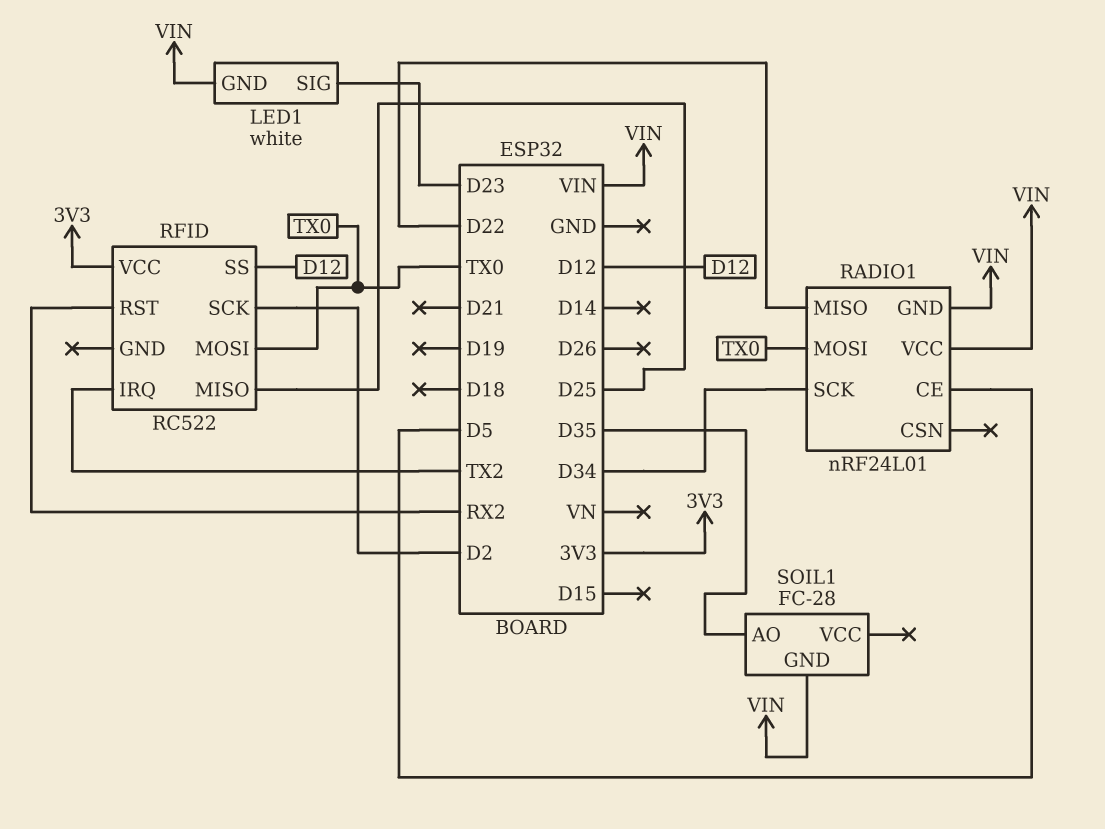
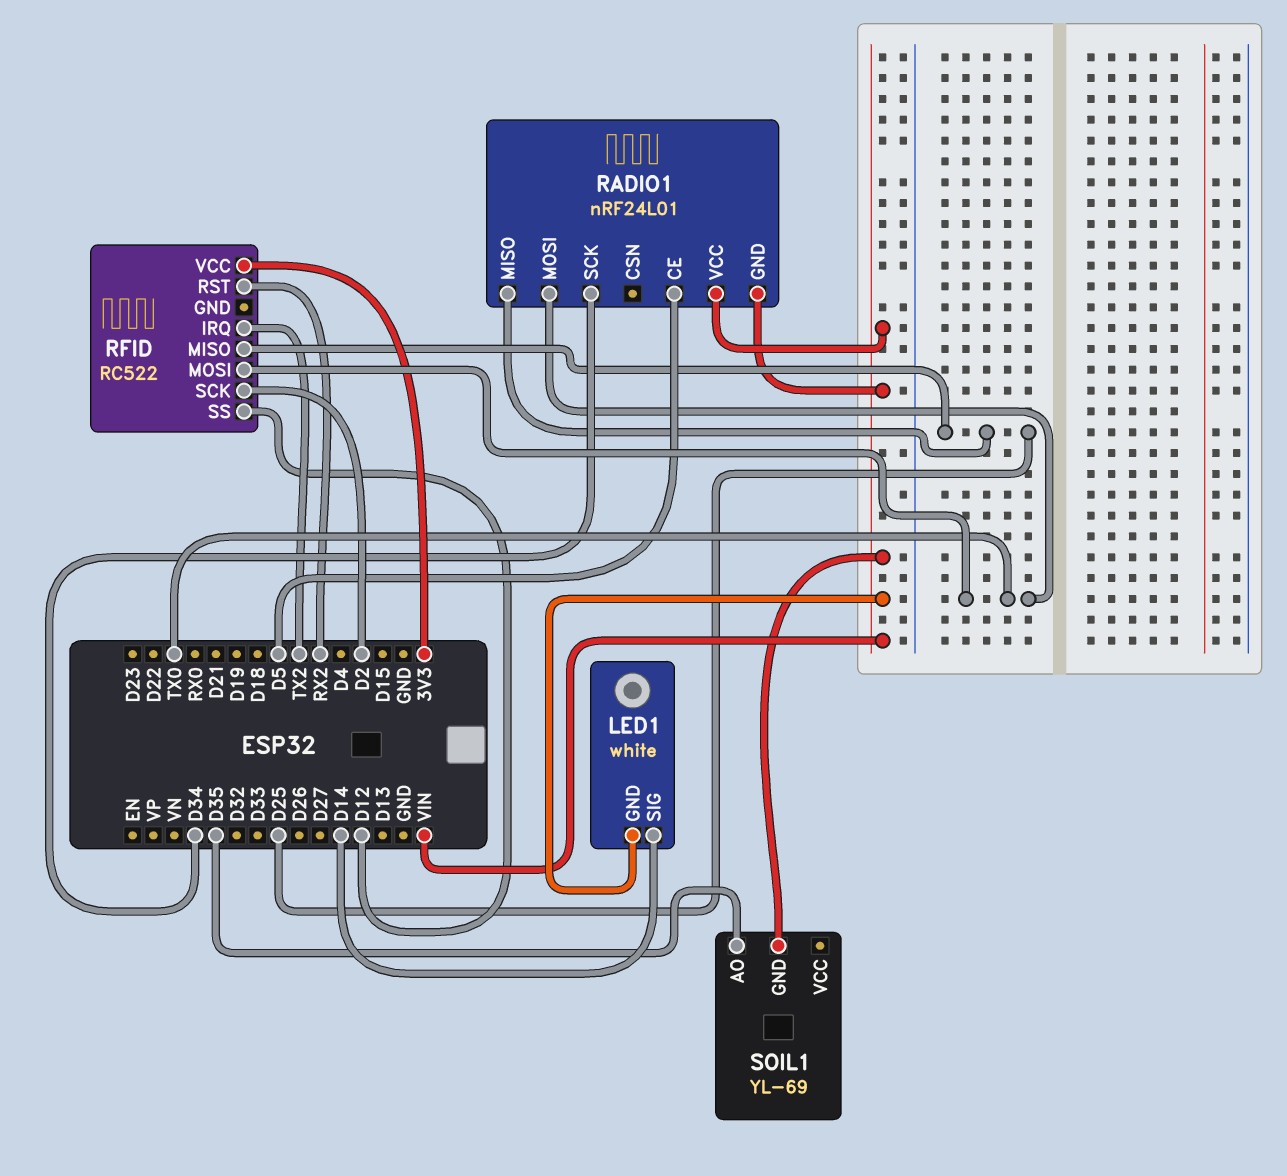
LED1 pin SIG: D23 -> D14
RADIO1 pin MISO: D22 -> D25
SOIL1: FC-28 -> YL-69

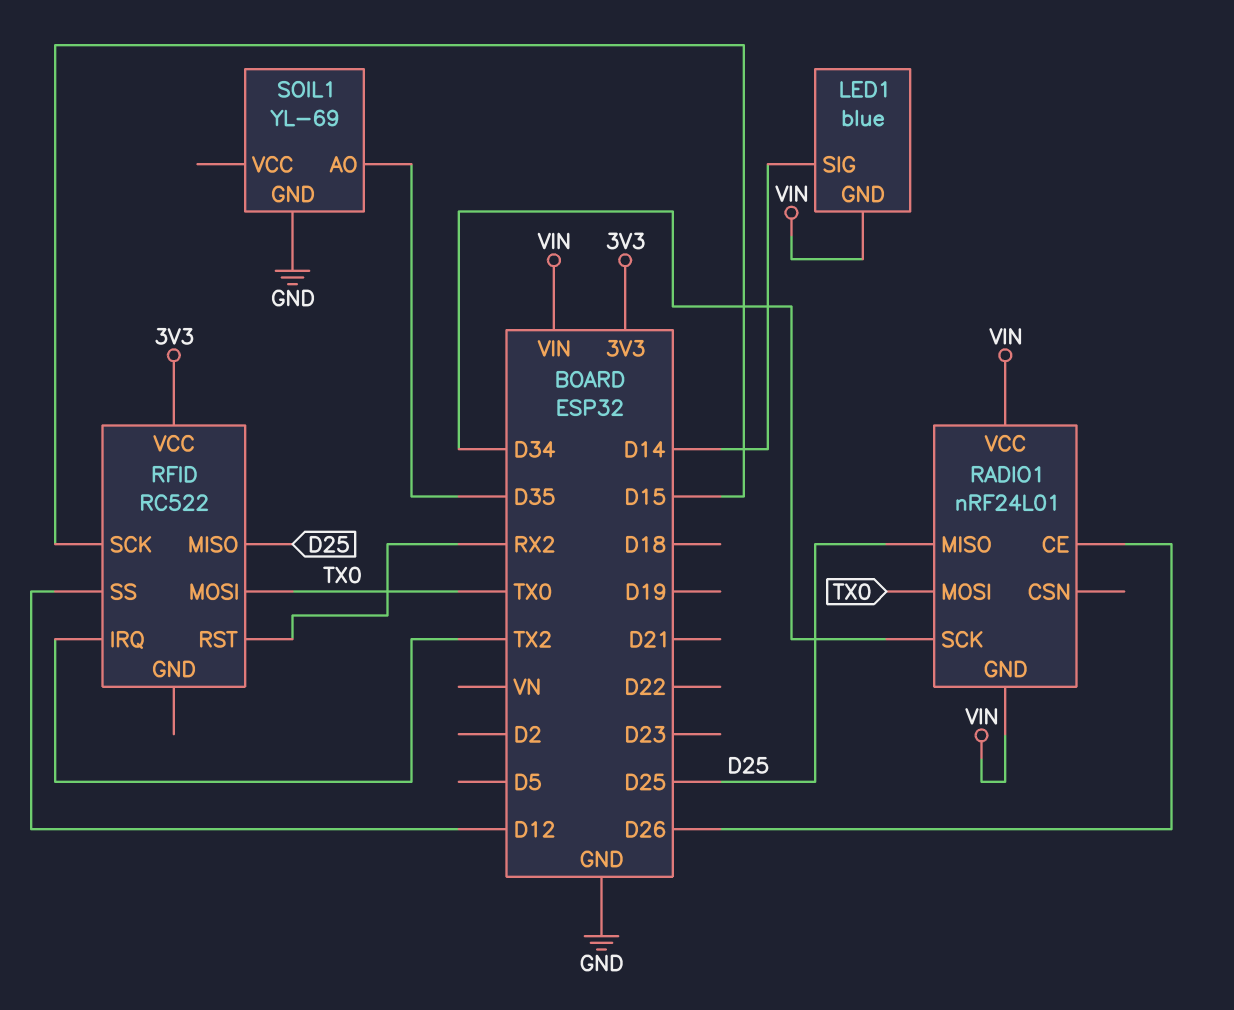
LED1: white -> blue
RADIO1 pin CE: D5 -> D26
RFID pin SCK: D2 -> D15
SOIL1 pin GND: VIN -> GND

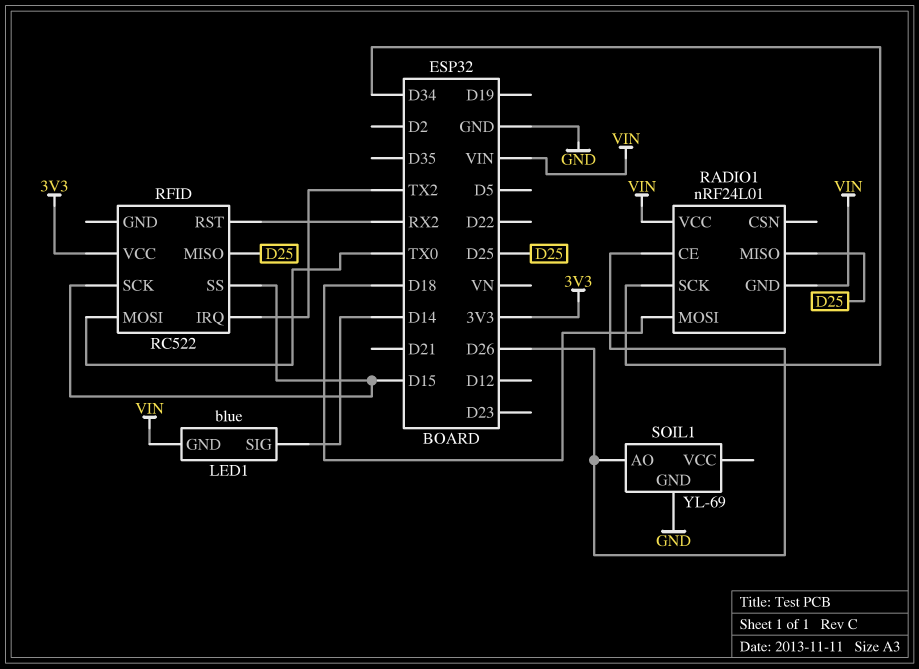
RADIO1 pin MOSI: TX0 -> D18
RFID pin SS: D12 -> D15
SOIL1 pin AO: D35 -> D26

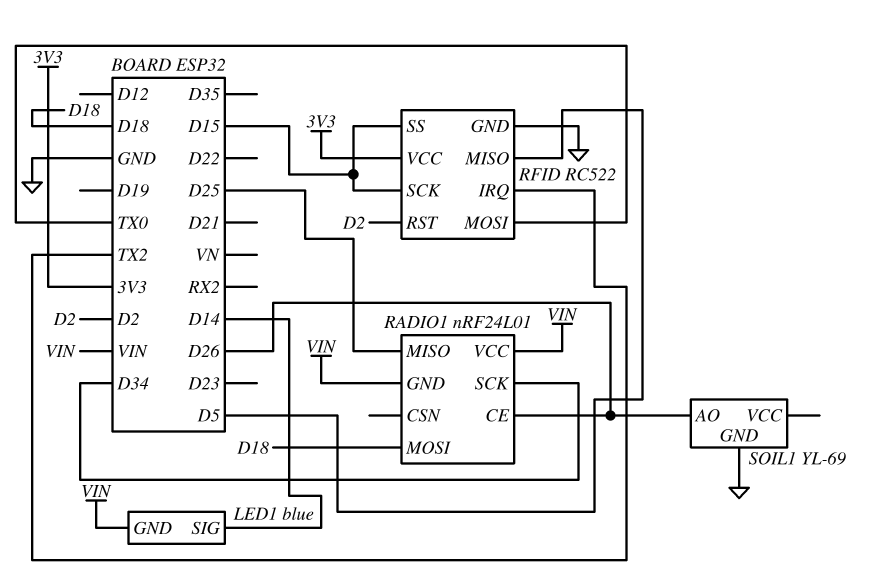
RFID pin GND: none -> GND
RFID pin MISO: D25 -> D5
RFID pin RST: RX2 -> D2

